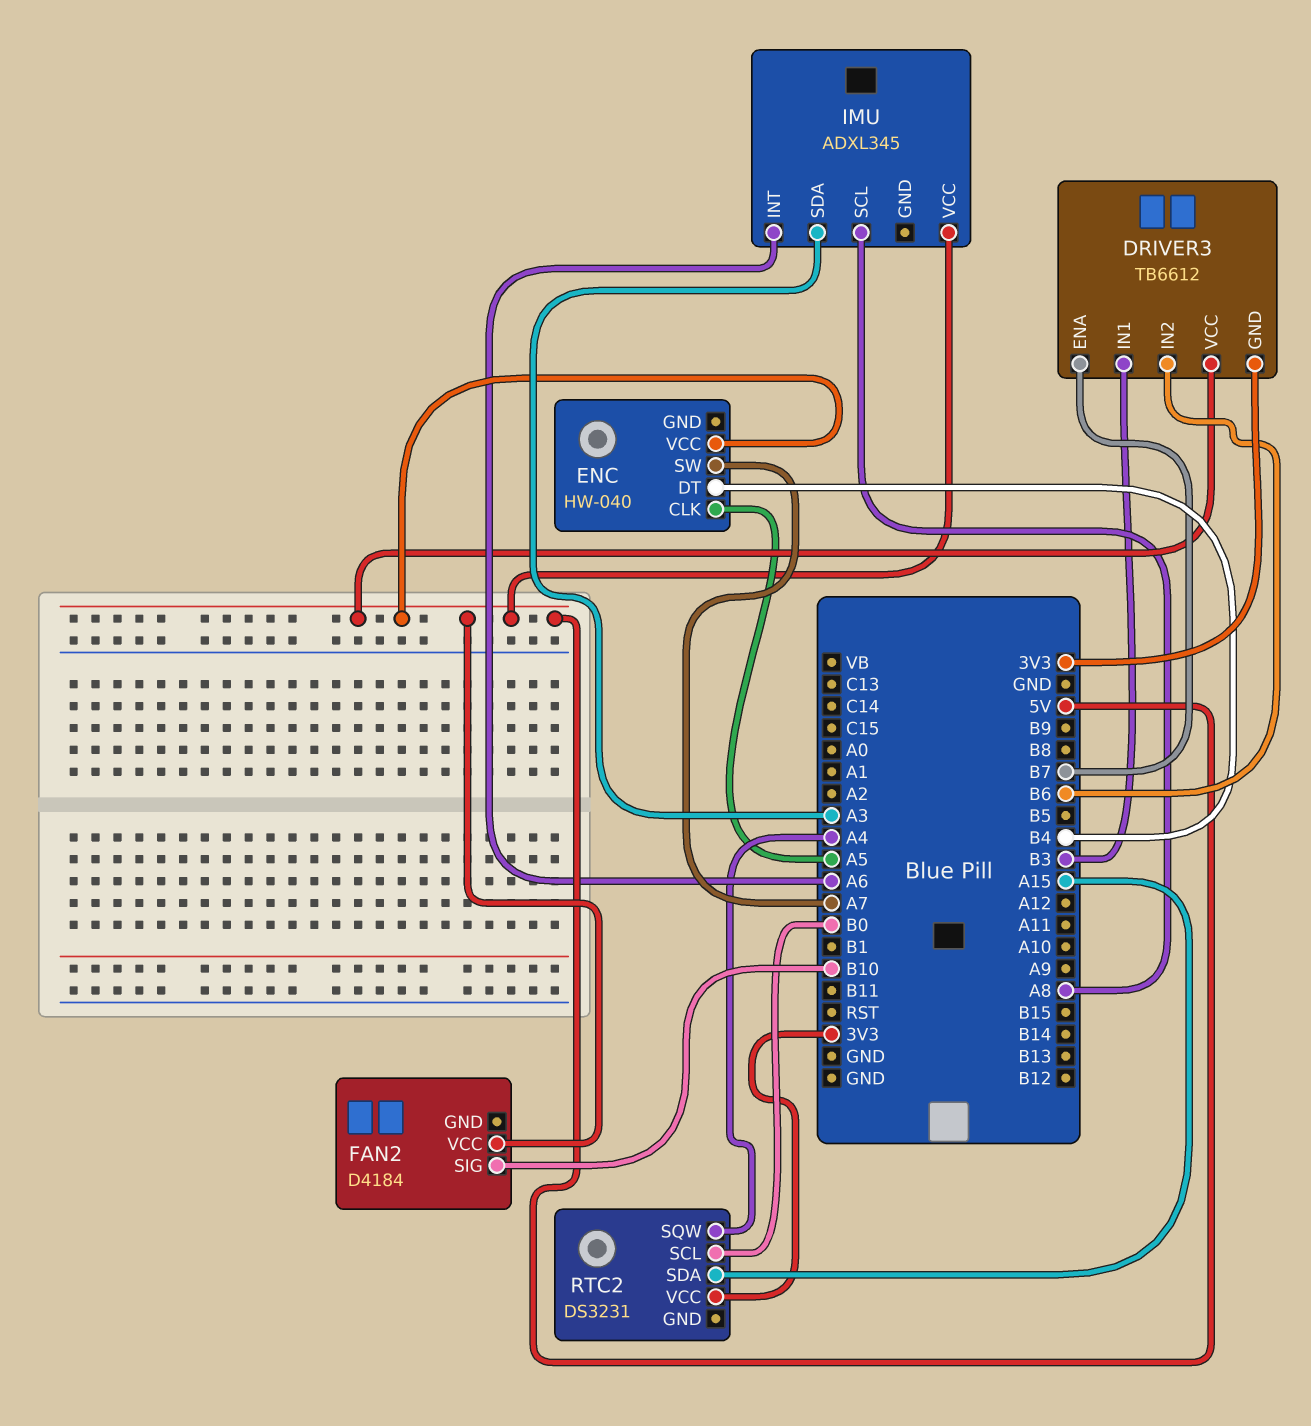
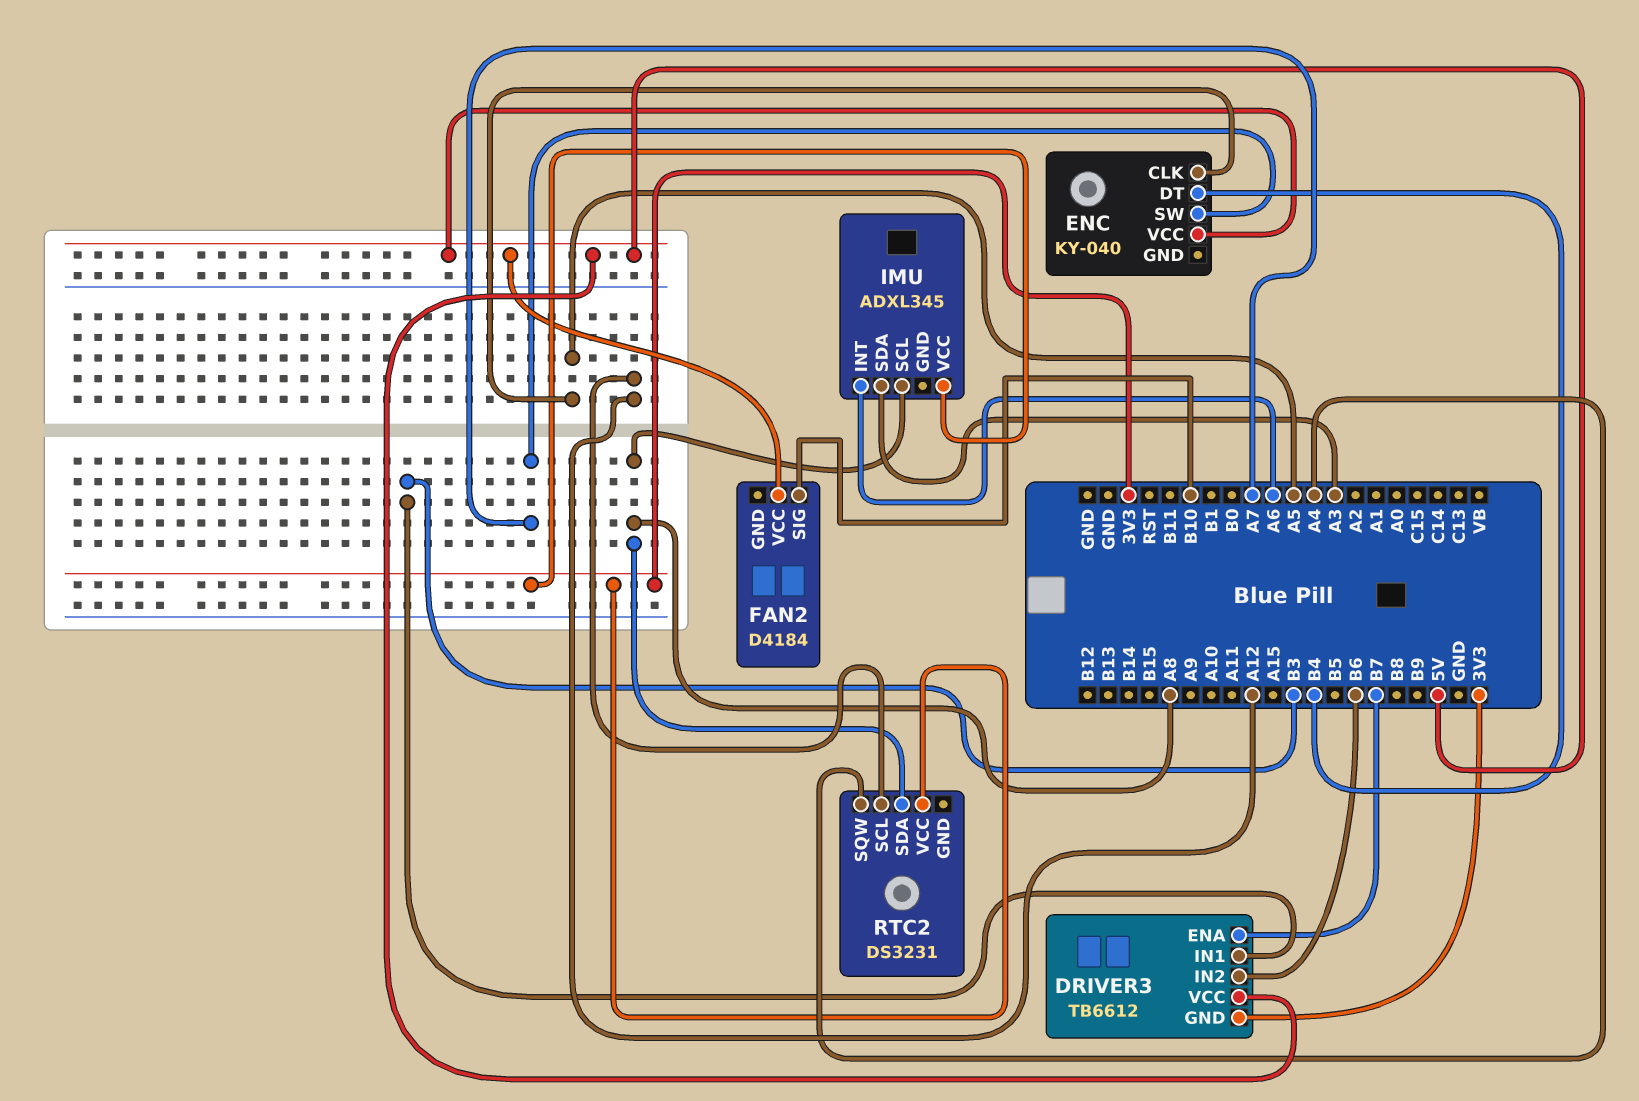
ENC: HW-040 -> KY-040
IMU pin VCC: 5V -> 3V3
RTC2 pin SCL: B0 -> A12
RTC2 pin SDA: A15 -> A8

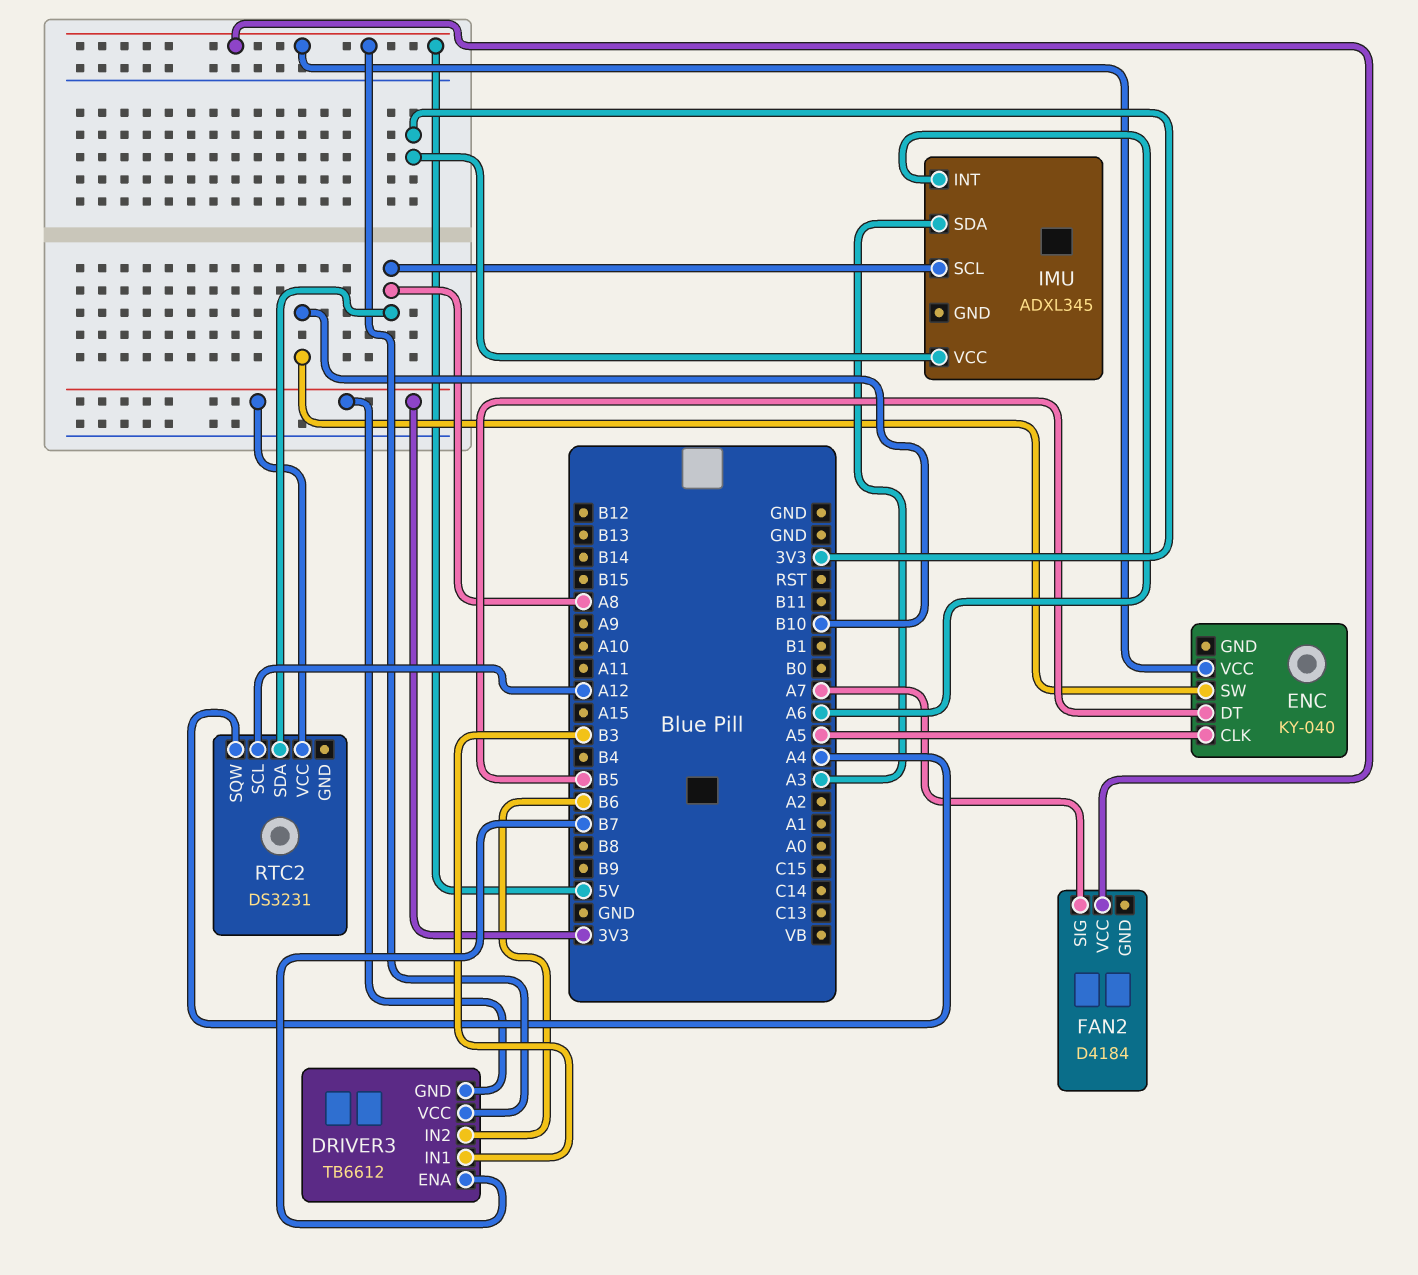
ENC pin DT: B4 -> B5
ENC pin SW: A7 -> B10
FAN2 pin SIG: B10 -> A7

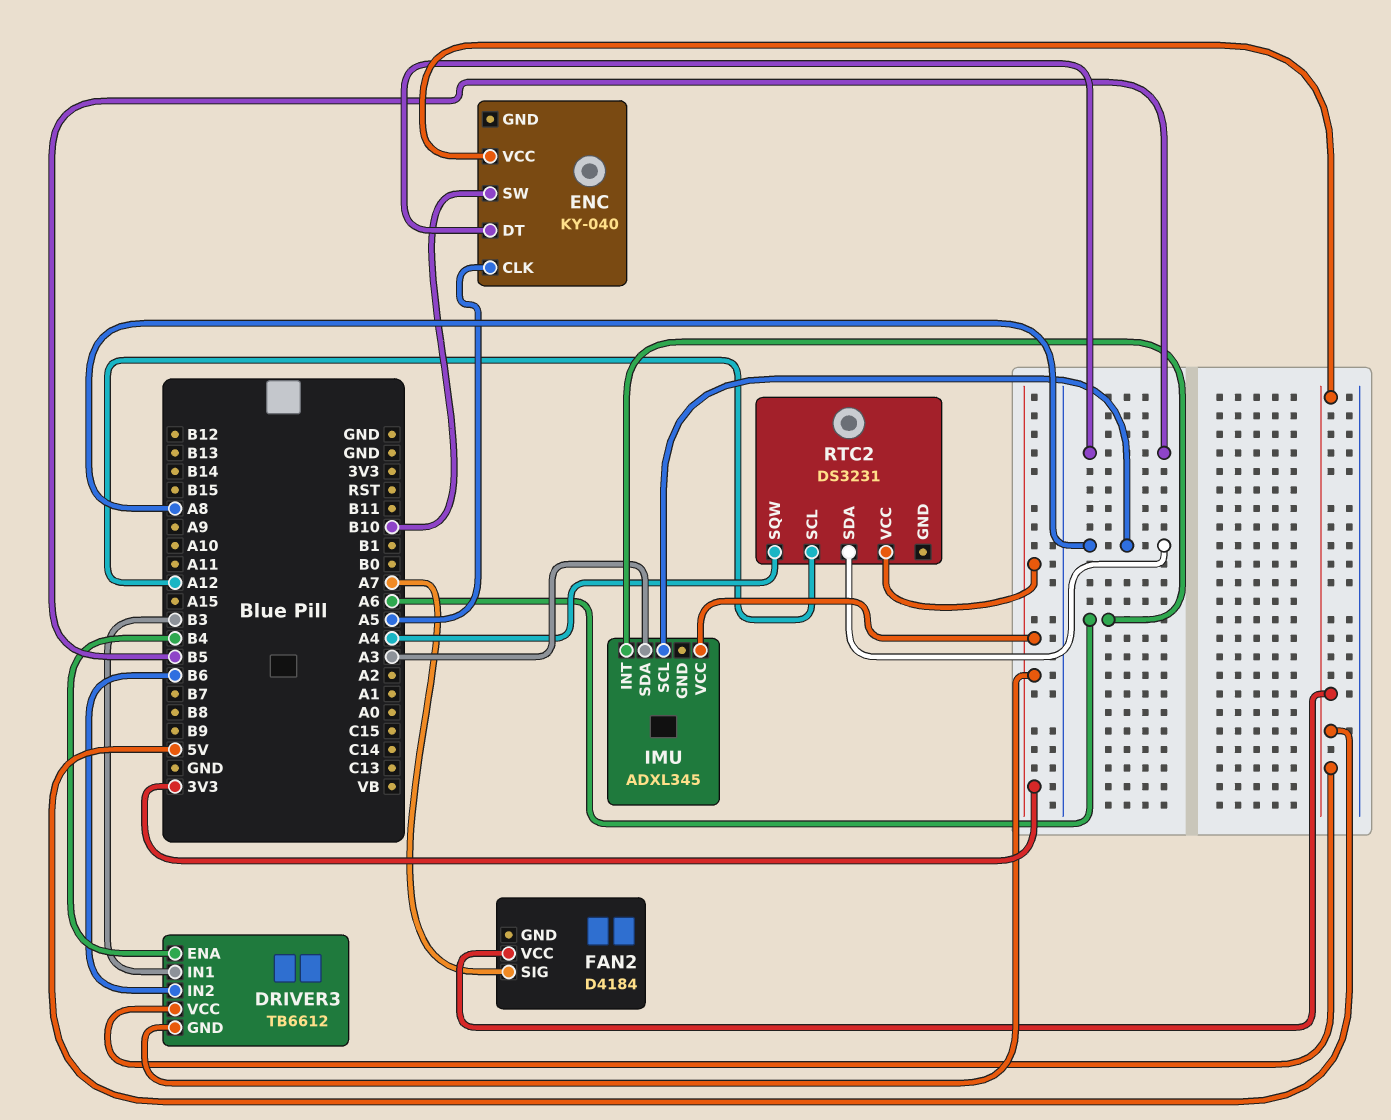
DRIVER3 pin ENA: B7 -> B4

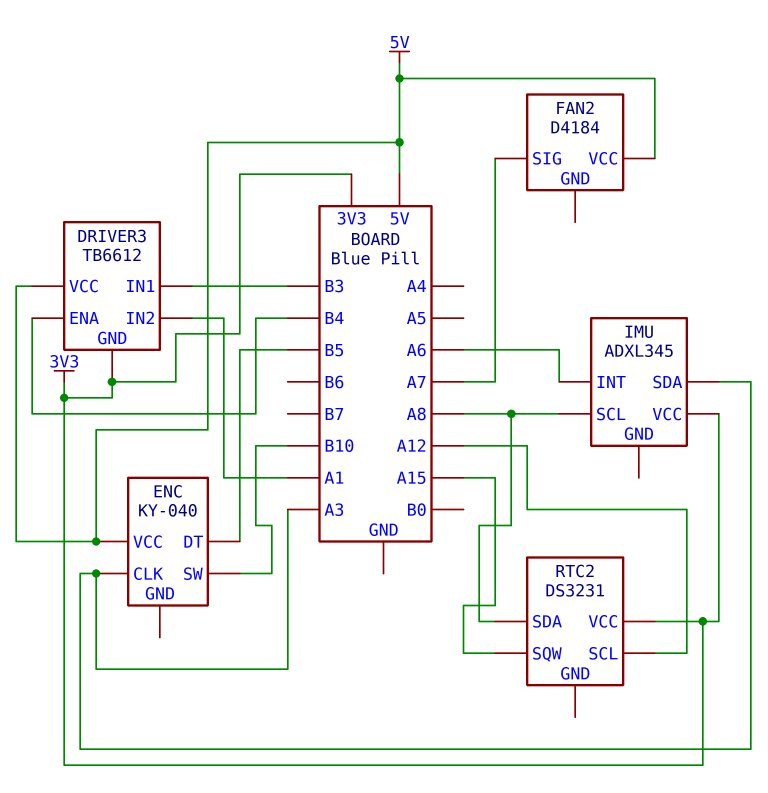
DRIVER3 pin IN2: B6 -> A1
ENC pin CLK: A5 -> A3
RTC2 pin SQW: A4 -> A15

